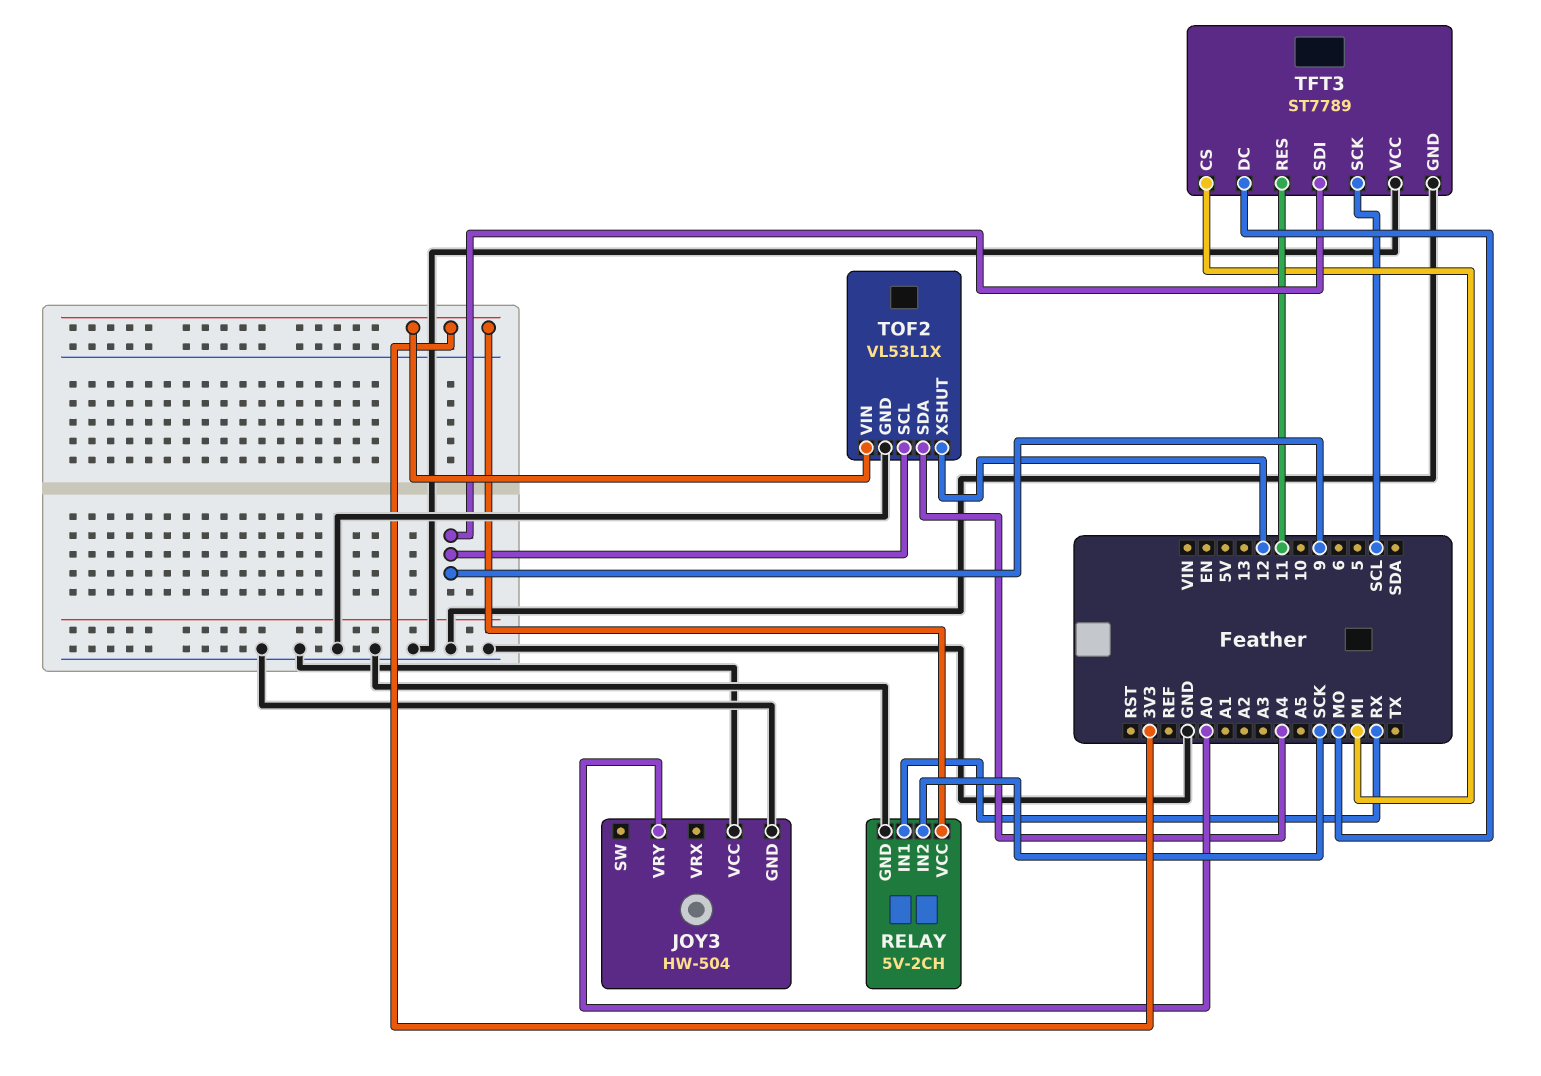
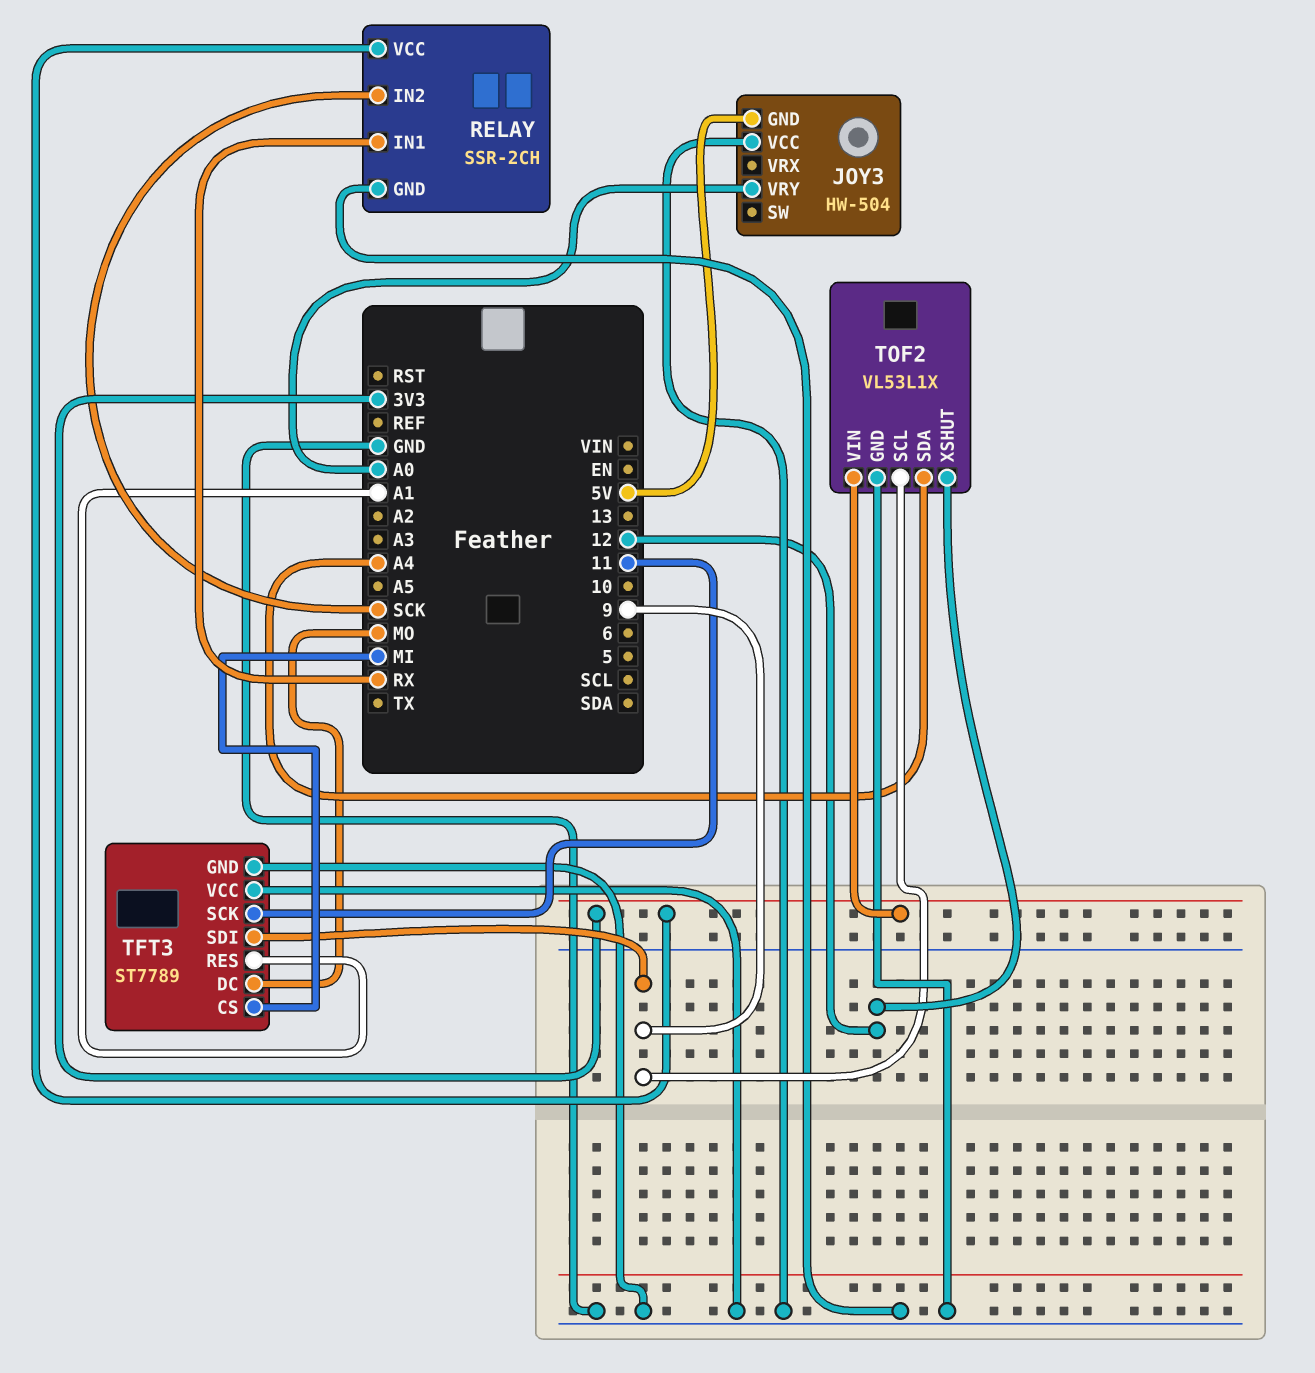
JOY3 pin GND: GND -> 5V
RELAY: 5V-2CH -> SSR-2CH
TFT3 pin RES: 11 -> A1
TFT3 pin SCK: SCL -> 11

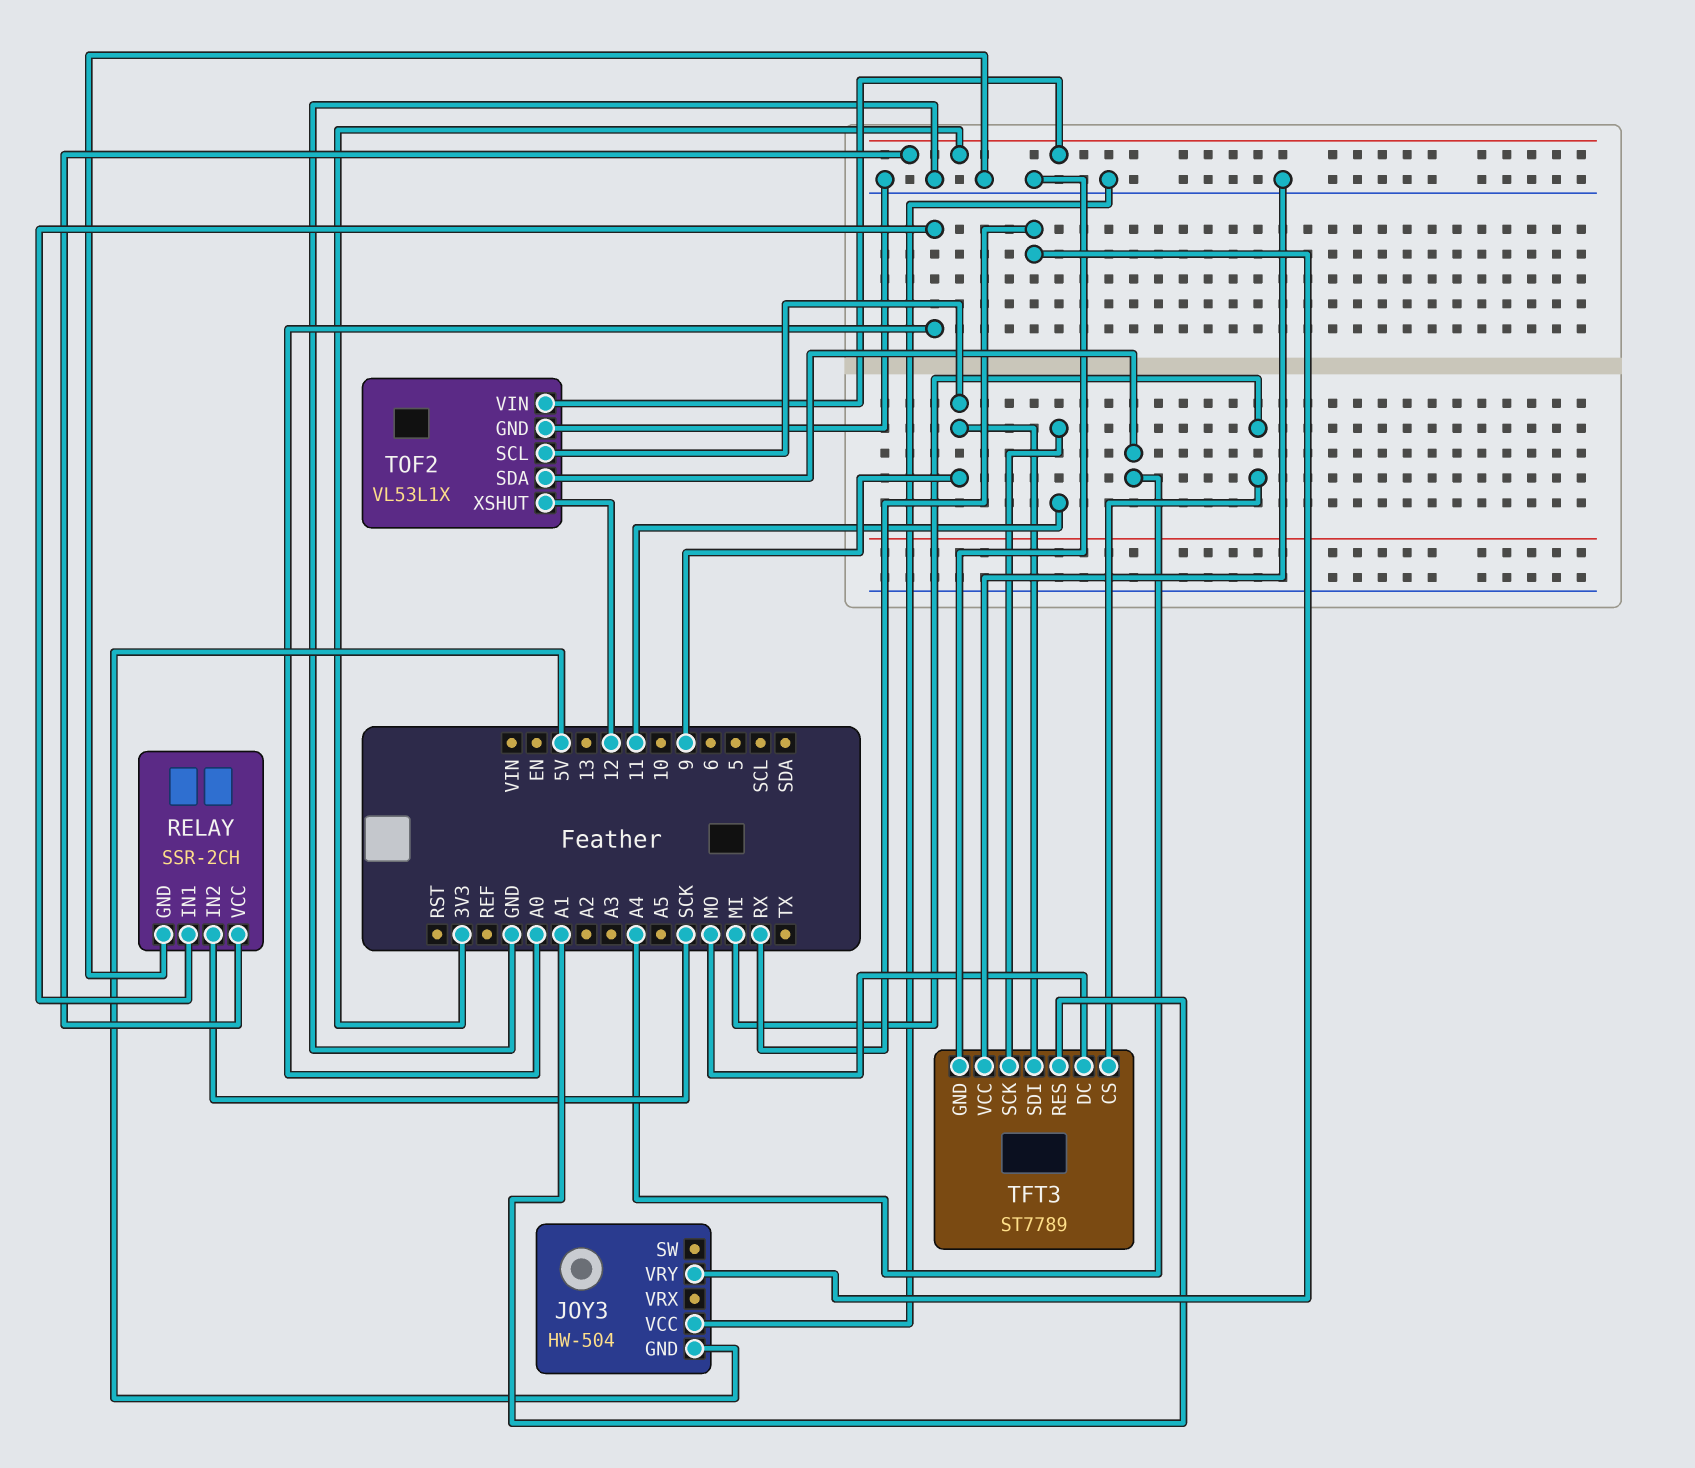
JOY3 pin VRY: A0 -> RX
RELAY pin IN1: RX -> A0

